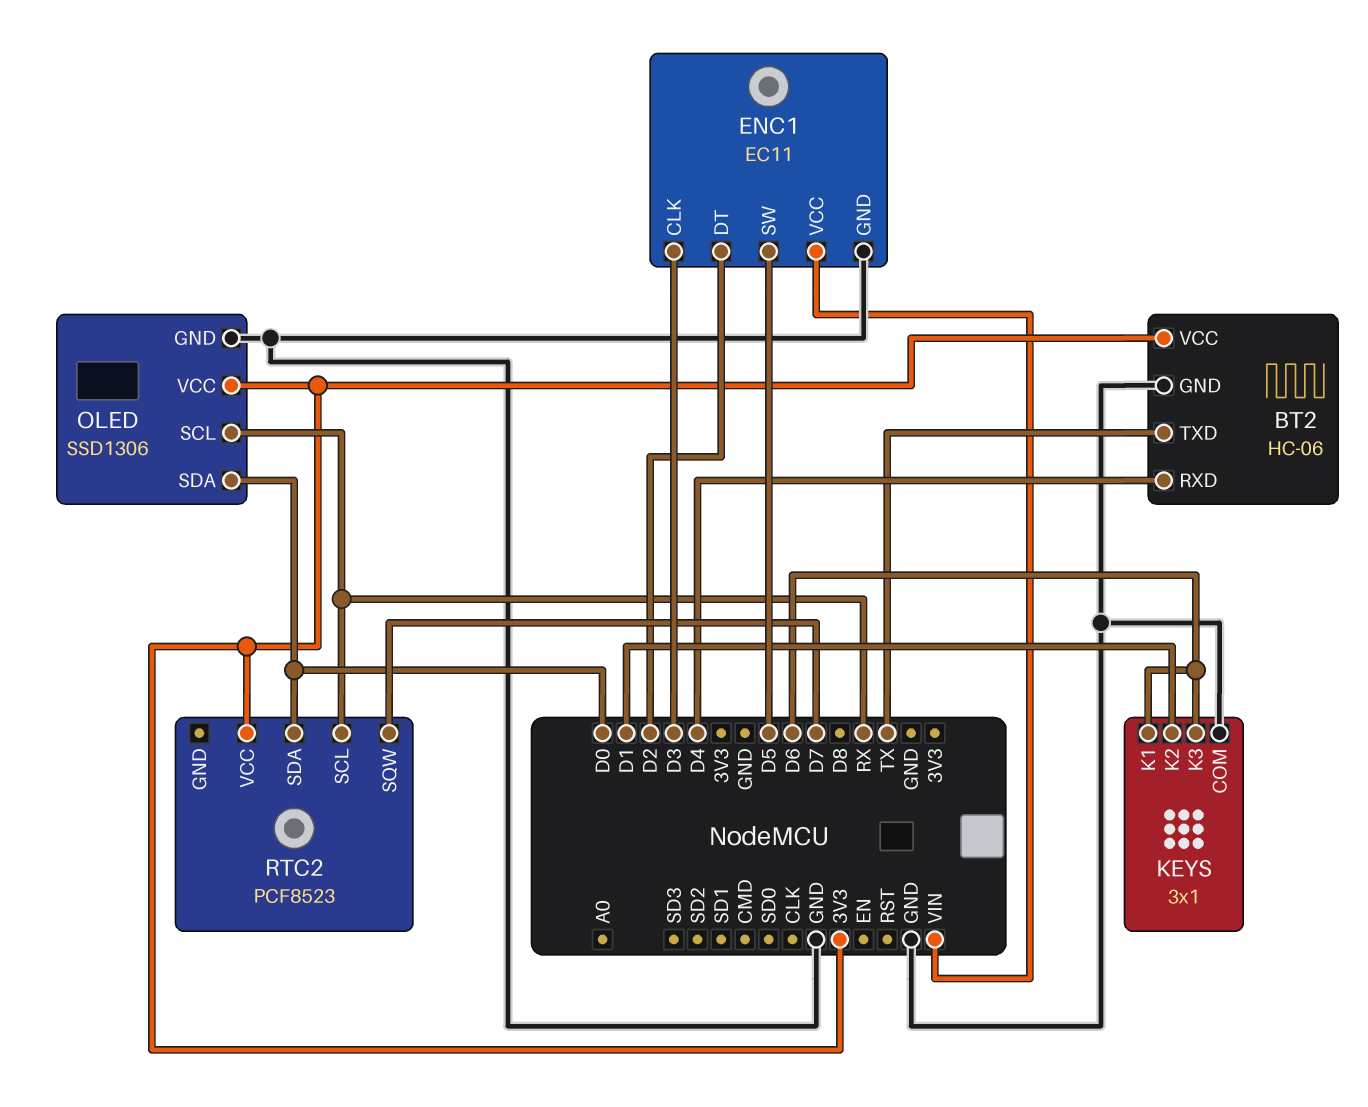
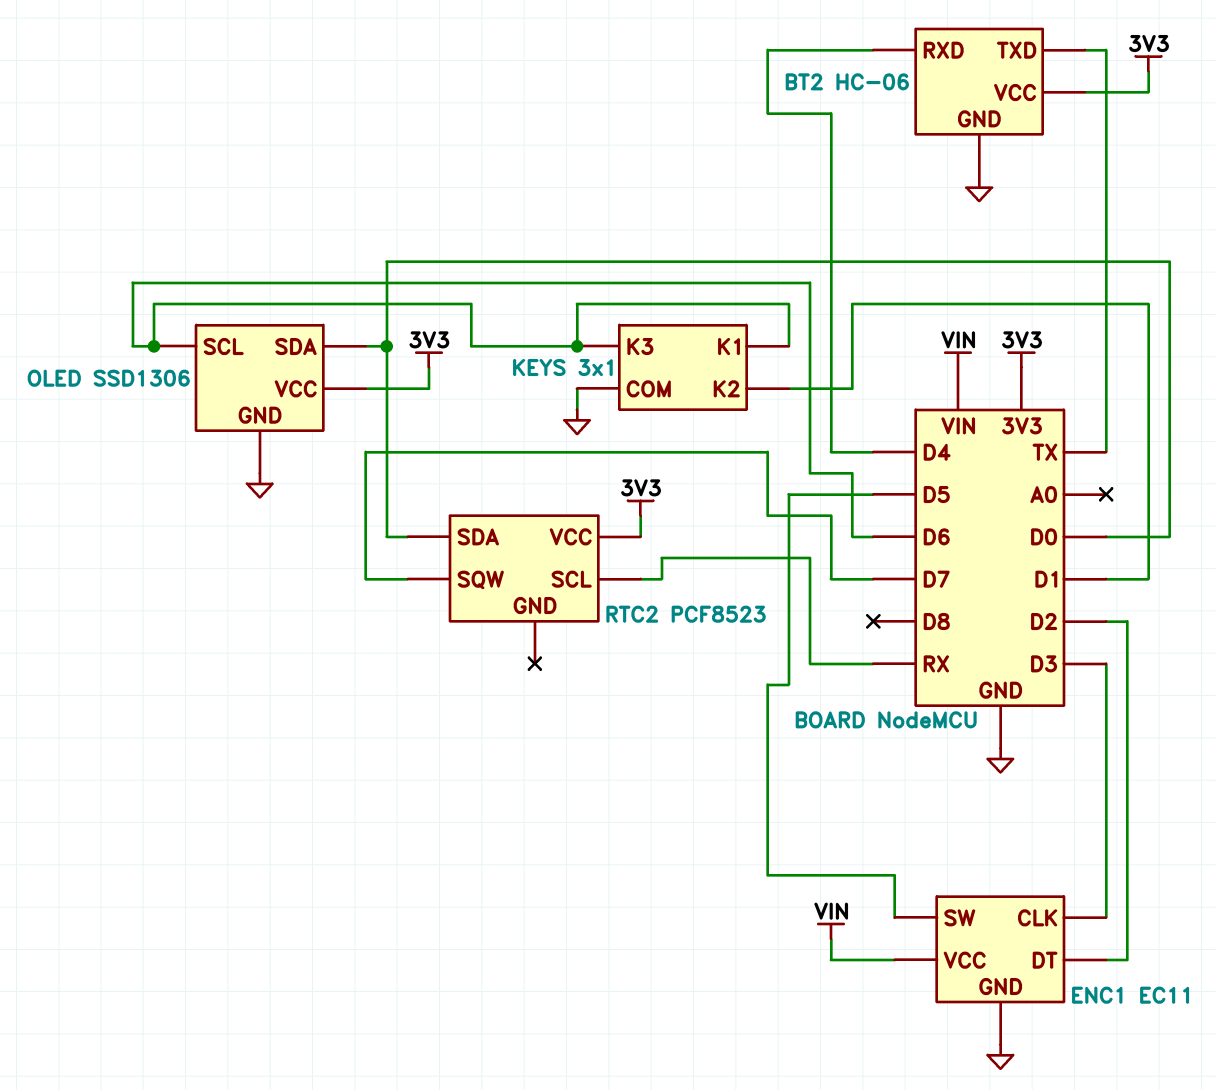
OLED pin SCL: RX -> D6

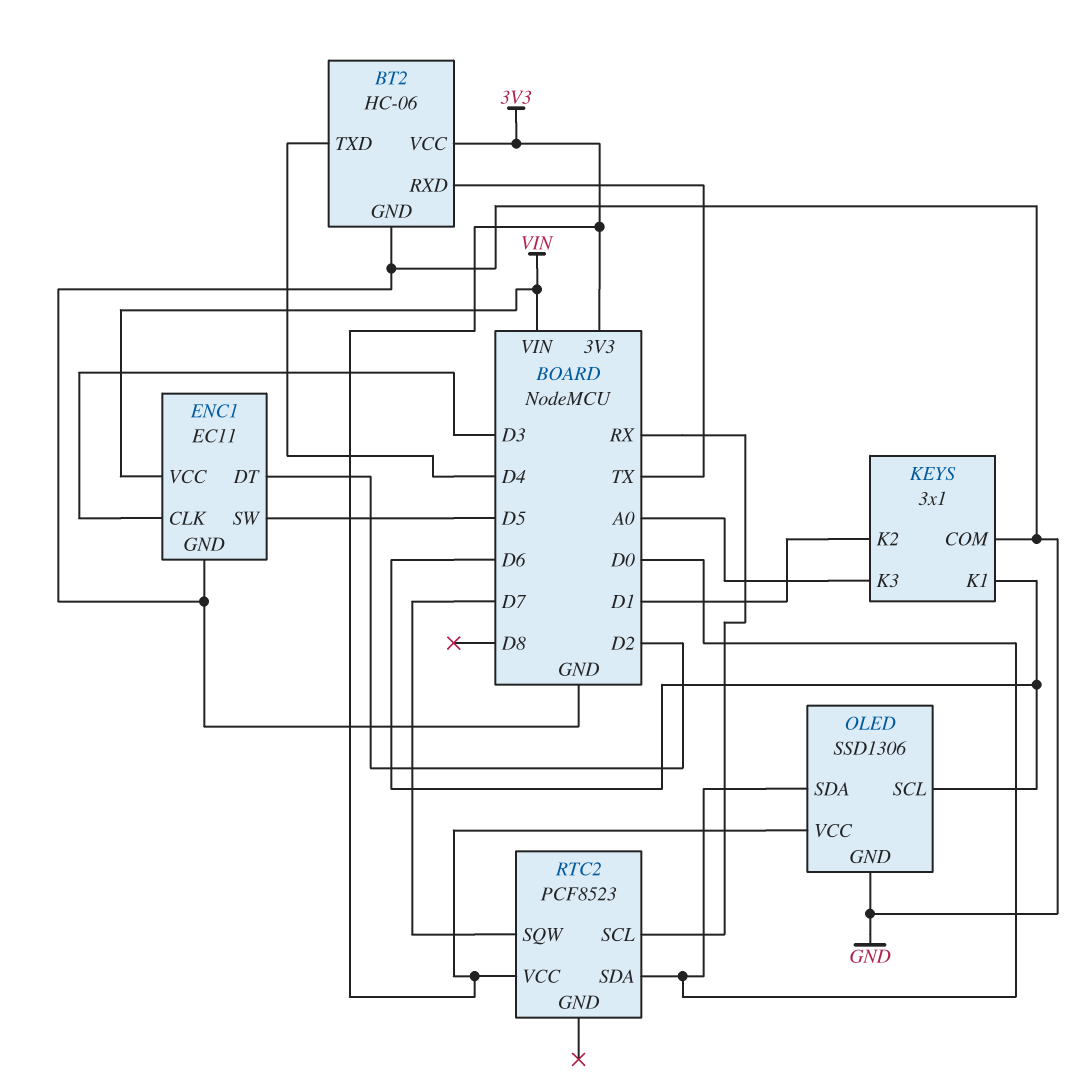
BT2 pin RXD: D4 -> TX
BT2 pin TXD: TX -> D4
KEYS pin K3: D6 -> A0

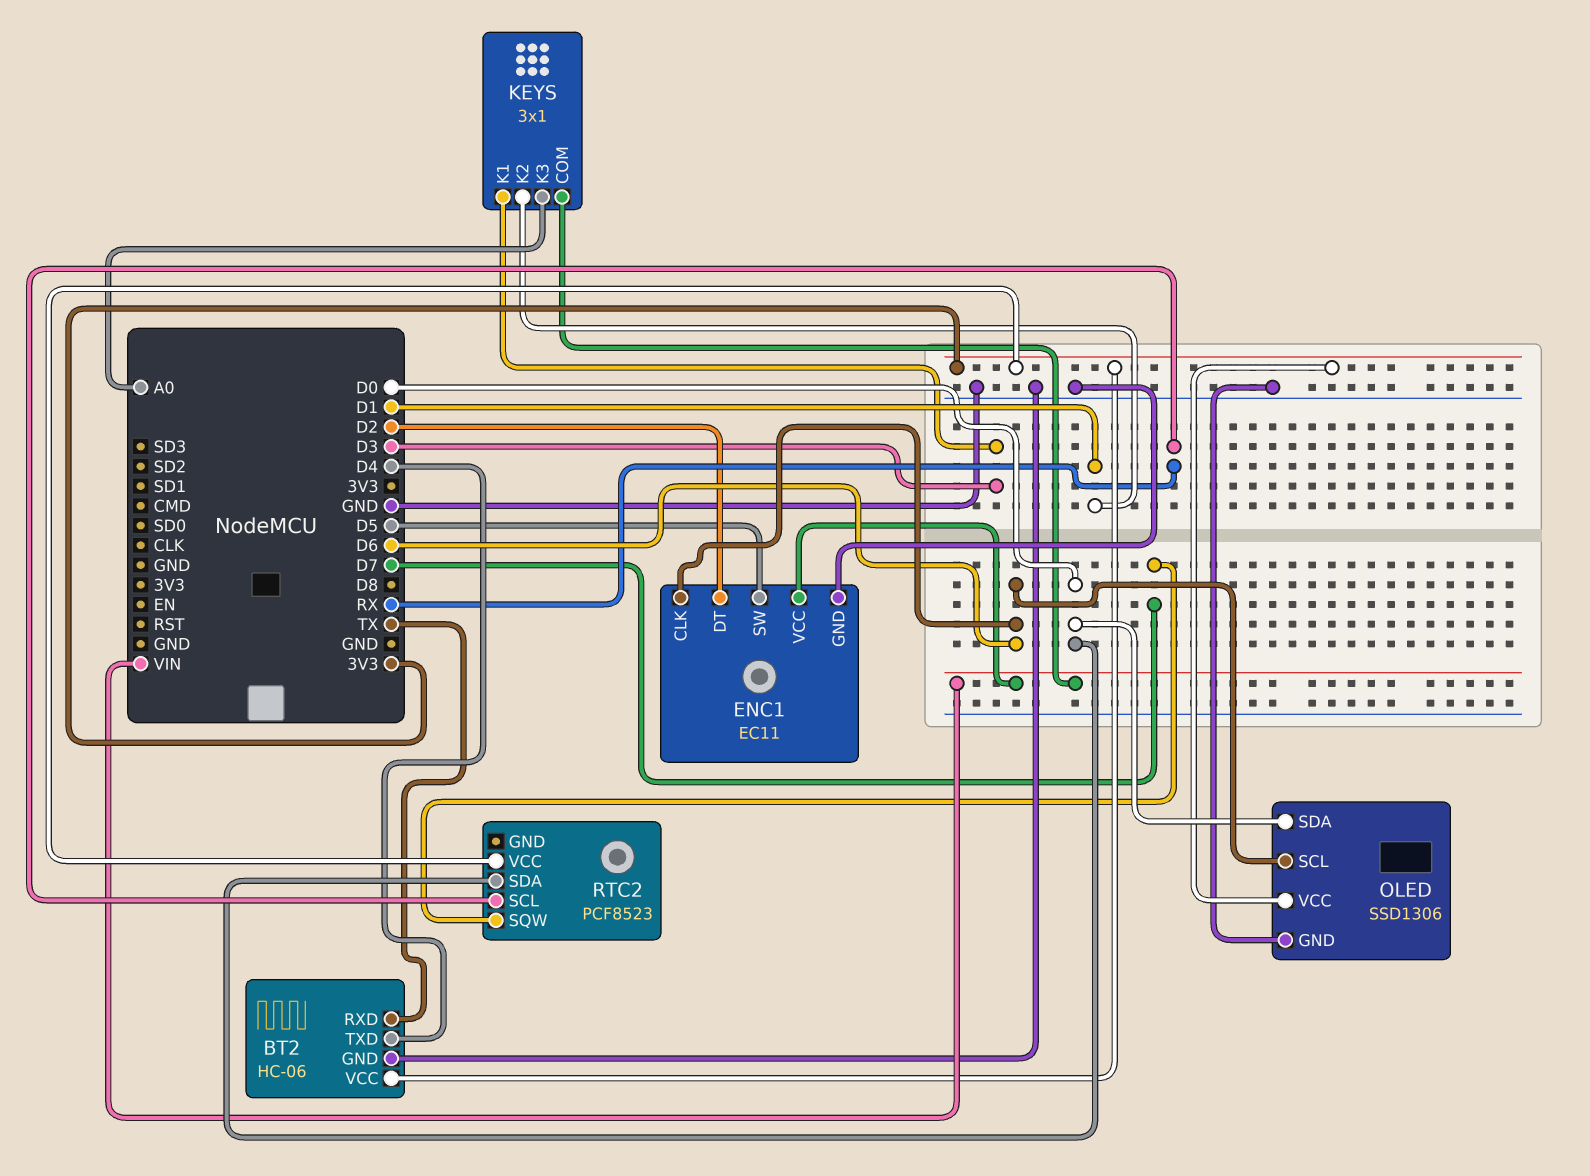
ENC1 pin CLK: D3 -> D6
KEYS pin COM: GND -> VIN
KEYS pin K1: D6 -> D3

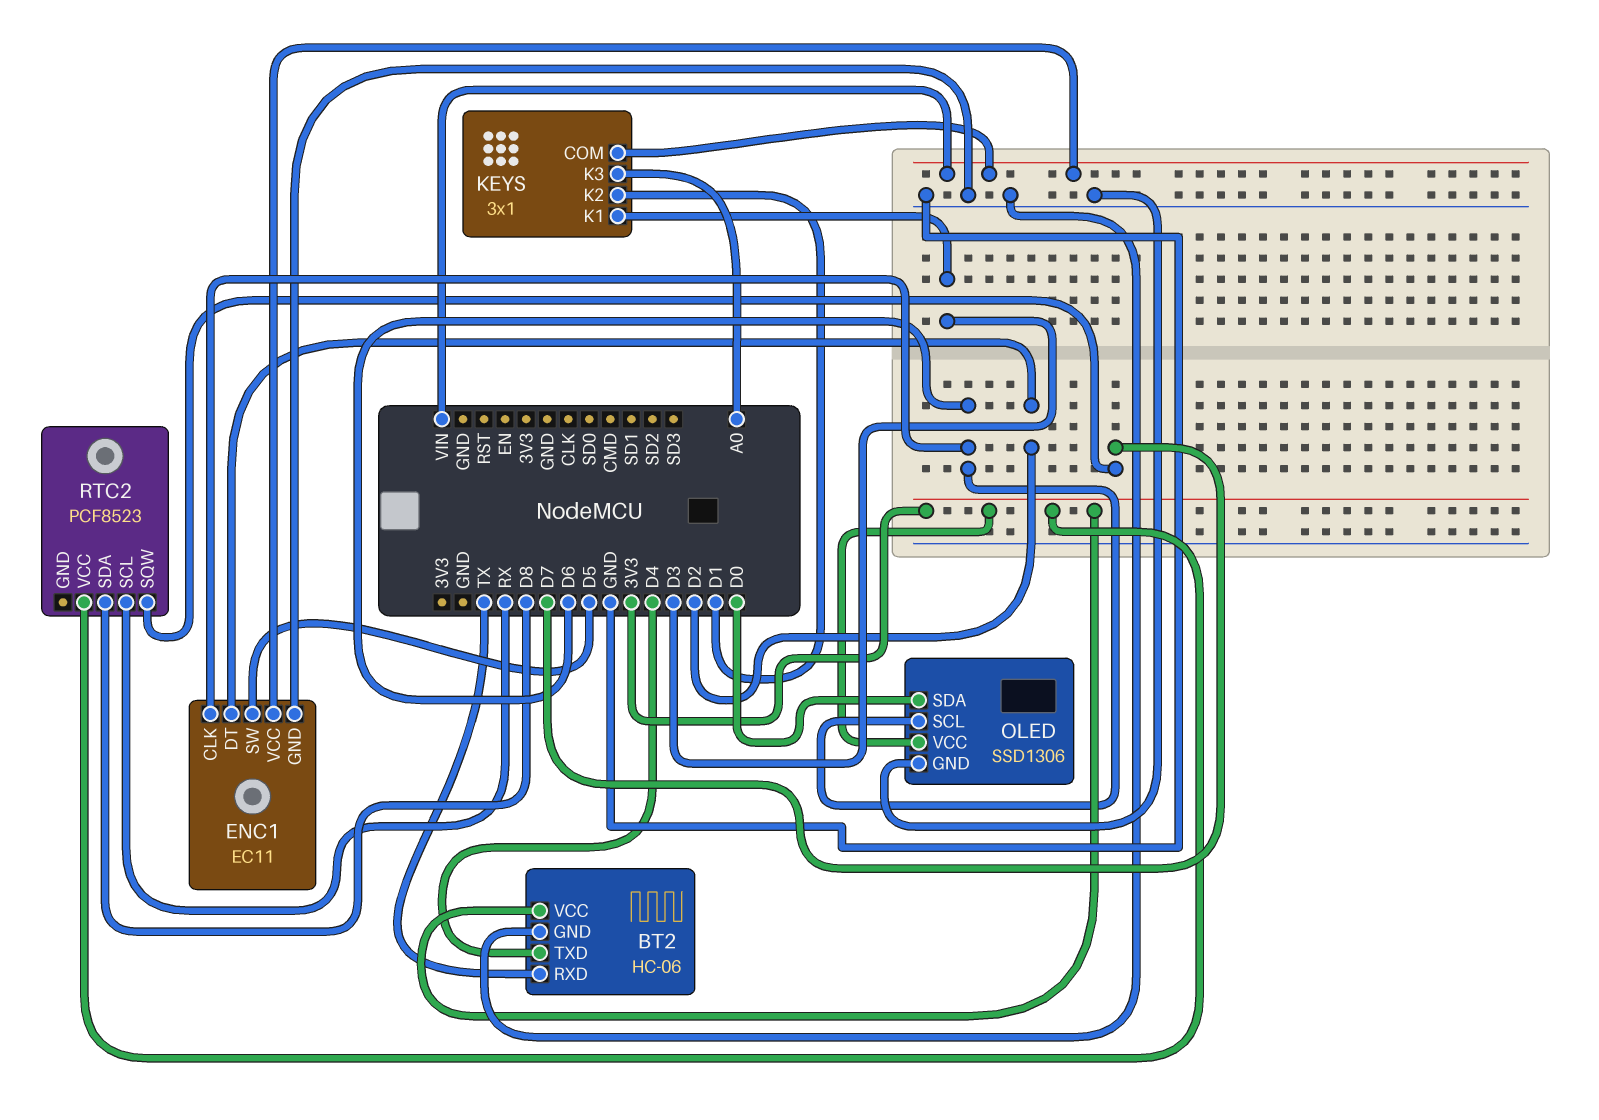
RTC2 pin SDA: D0 -> D8

